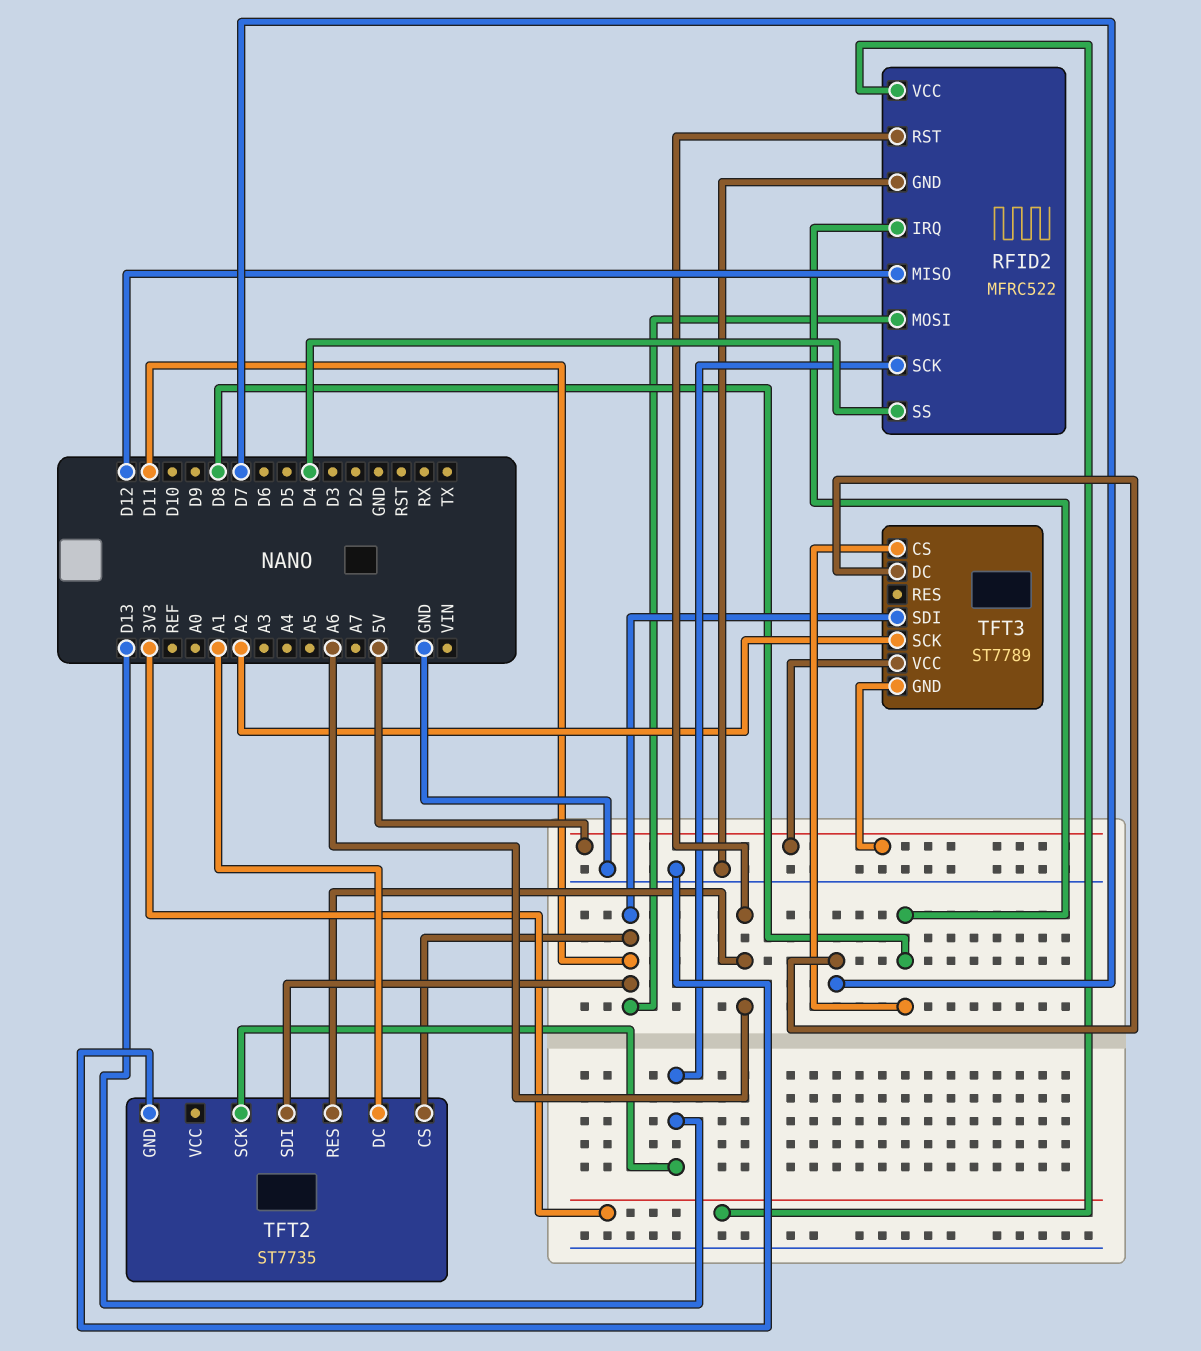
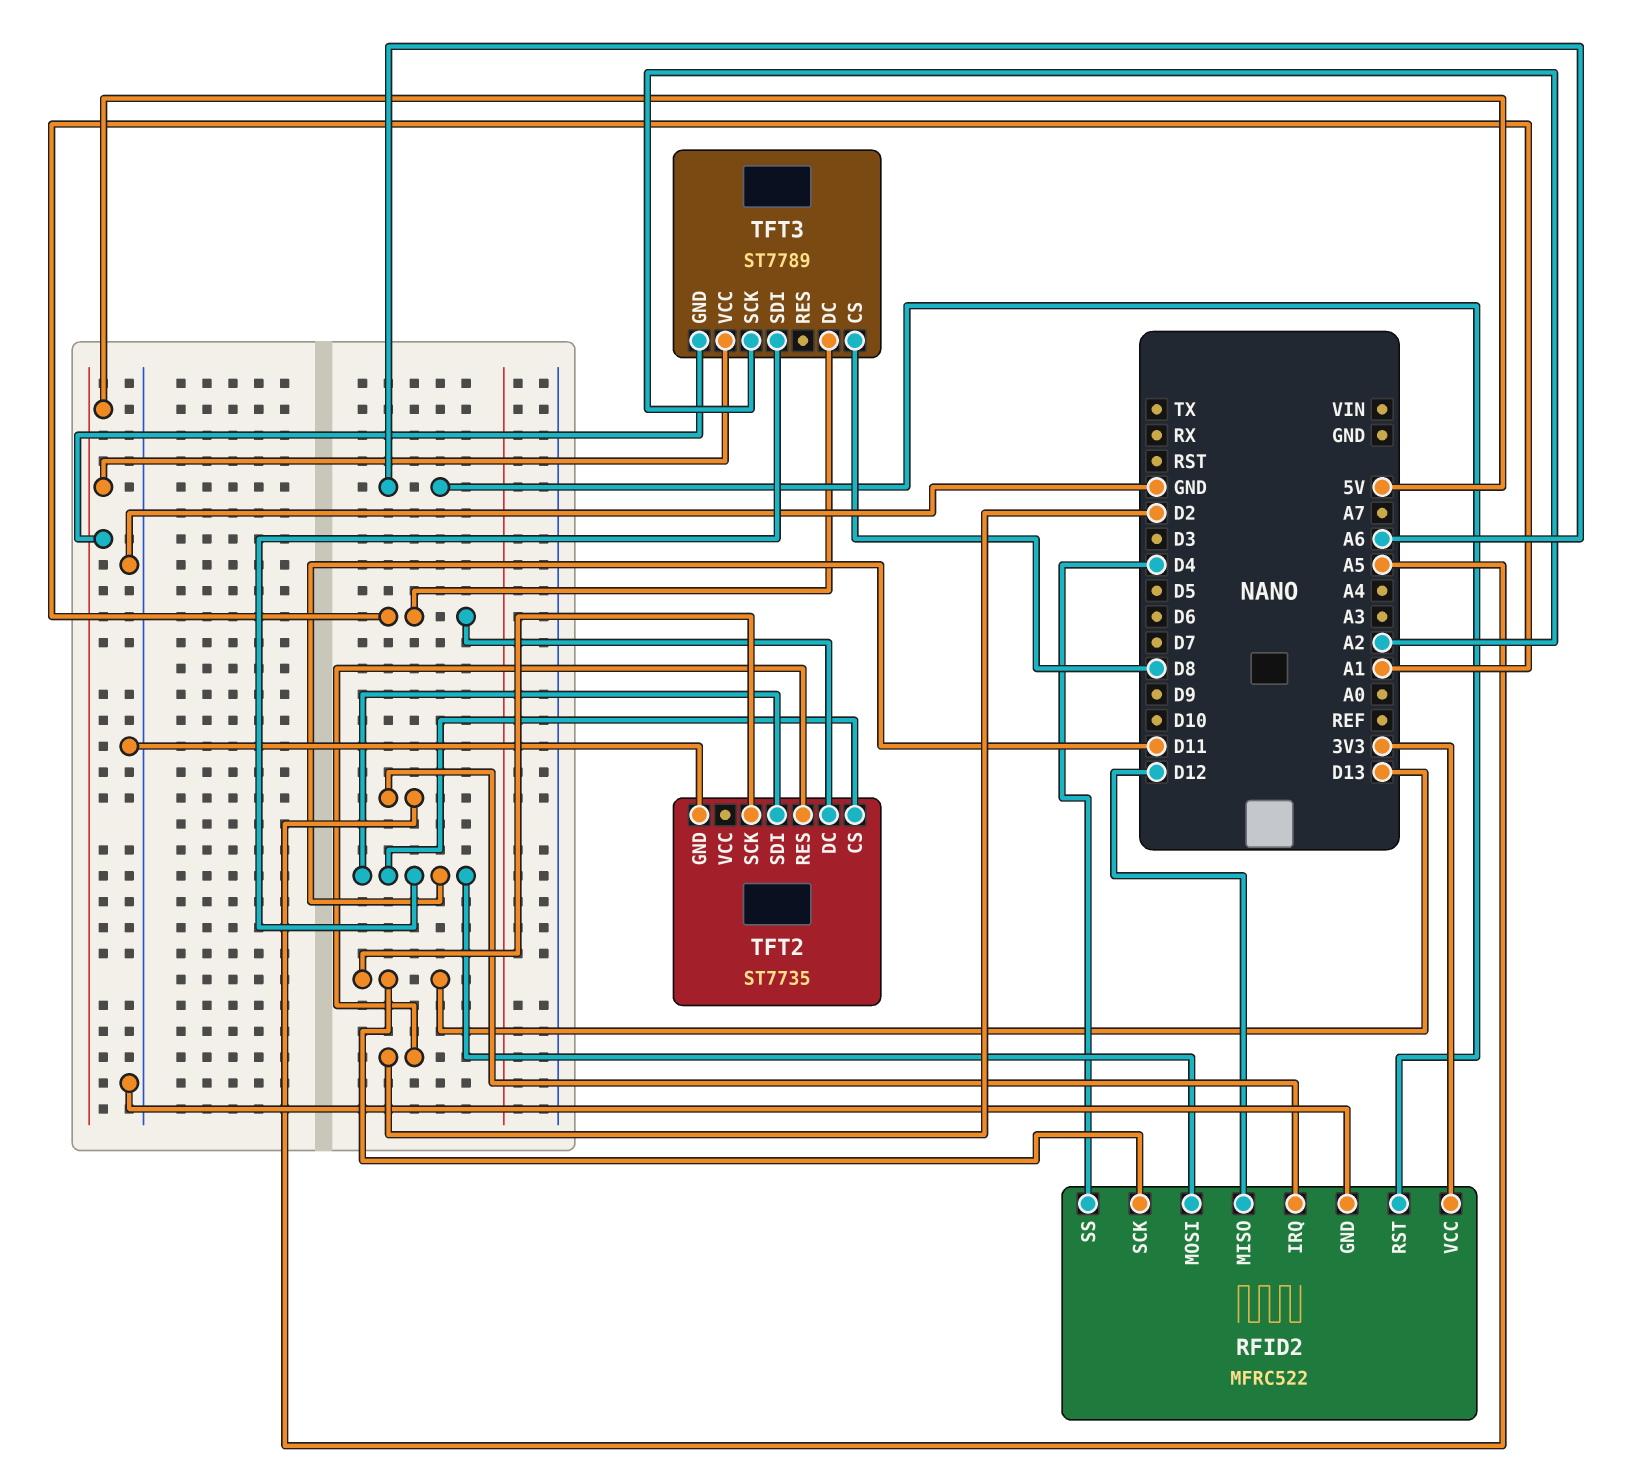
RFID2 pin IRQ: D8 -> A5
TFT2 pin RES: A6 -> D2
TFT3 pin DC: D7 -> A1

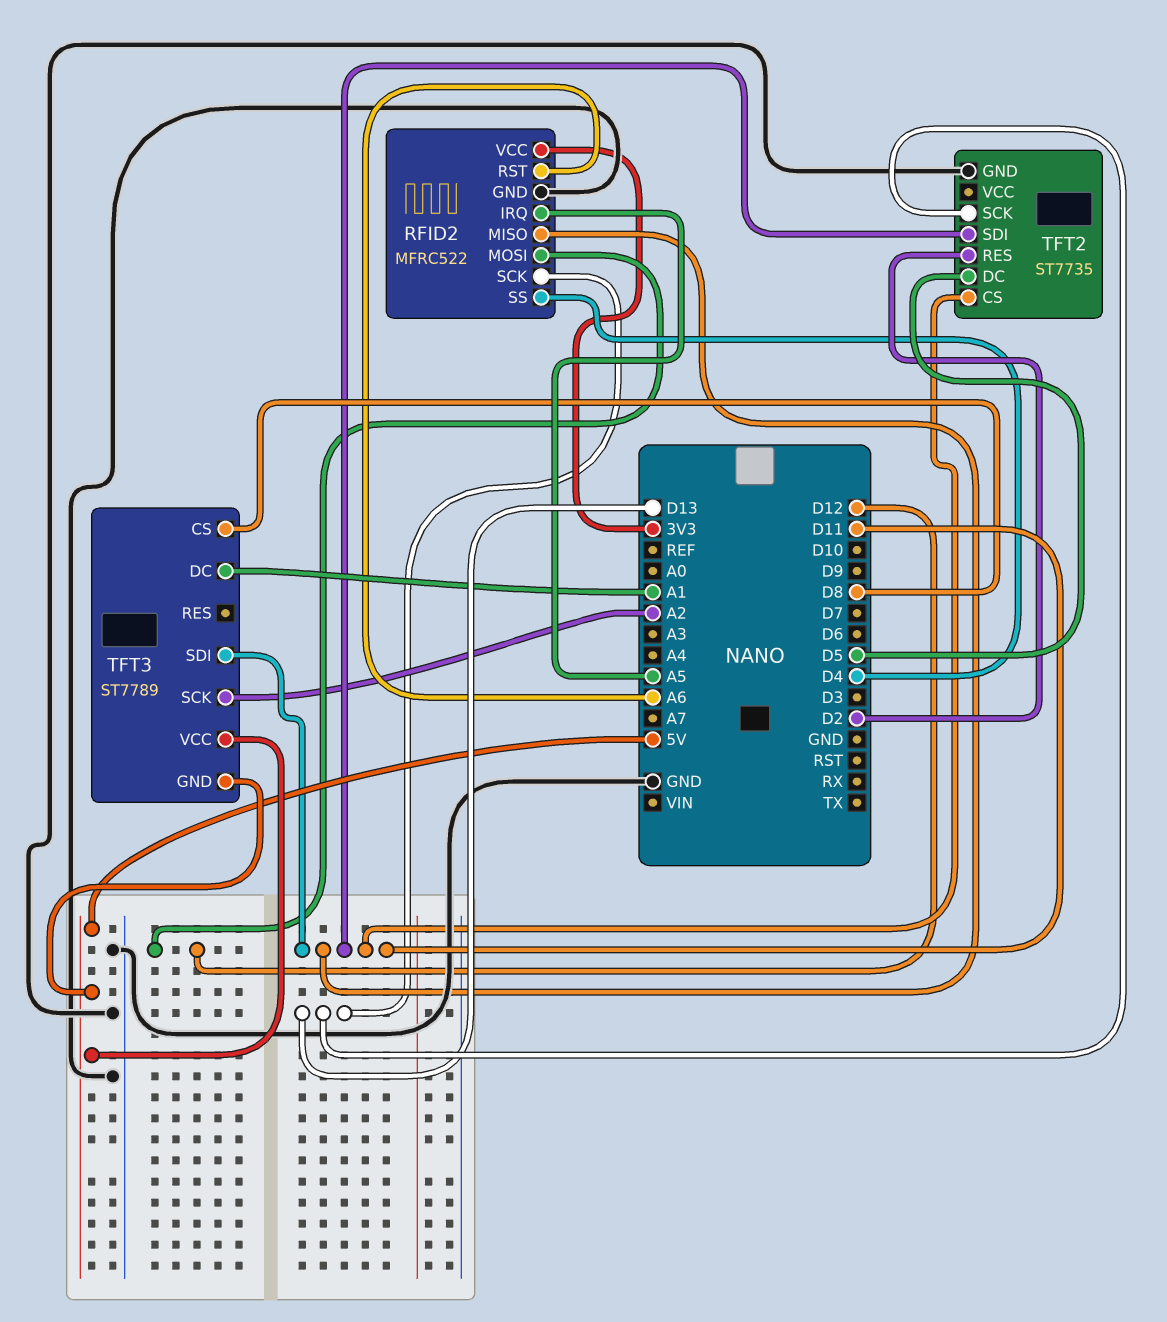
RFID2 pin MISO: D12 -> D11
RFID2 pin MOSI: D11 -> D12
TFT2 pin DC: A1 -> D5

